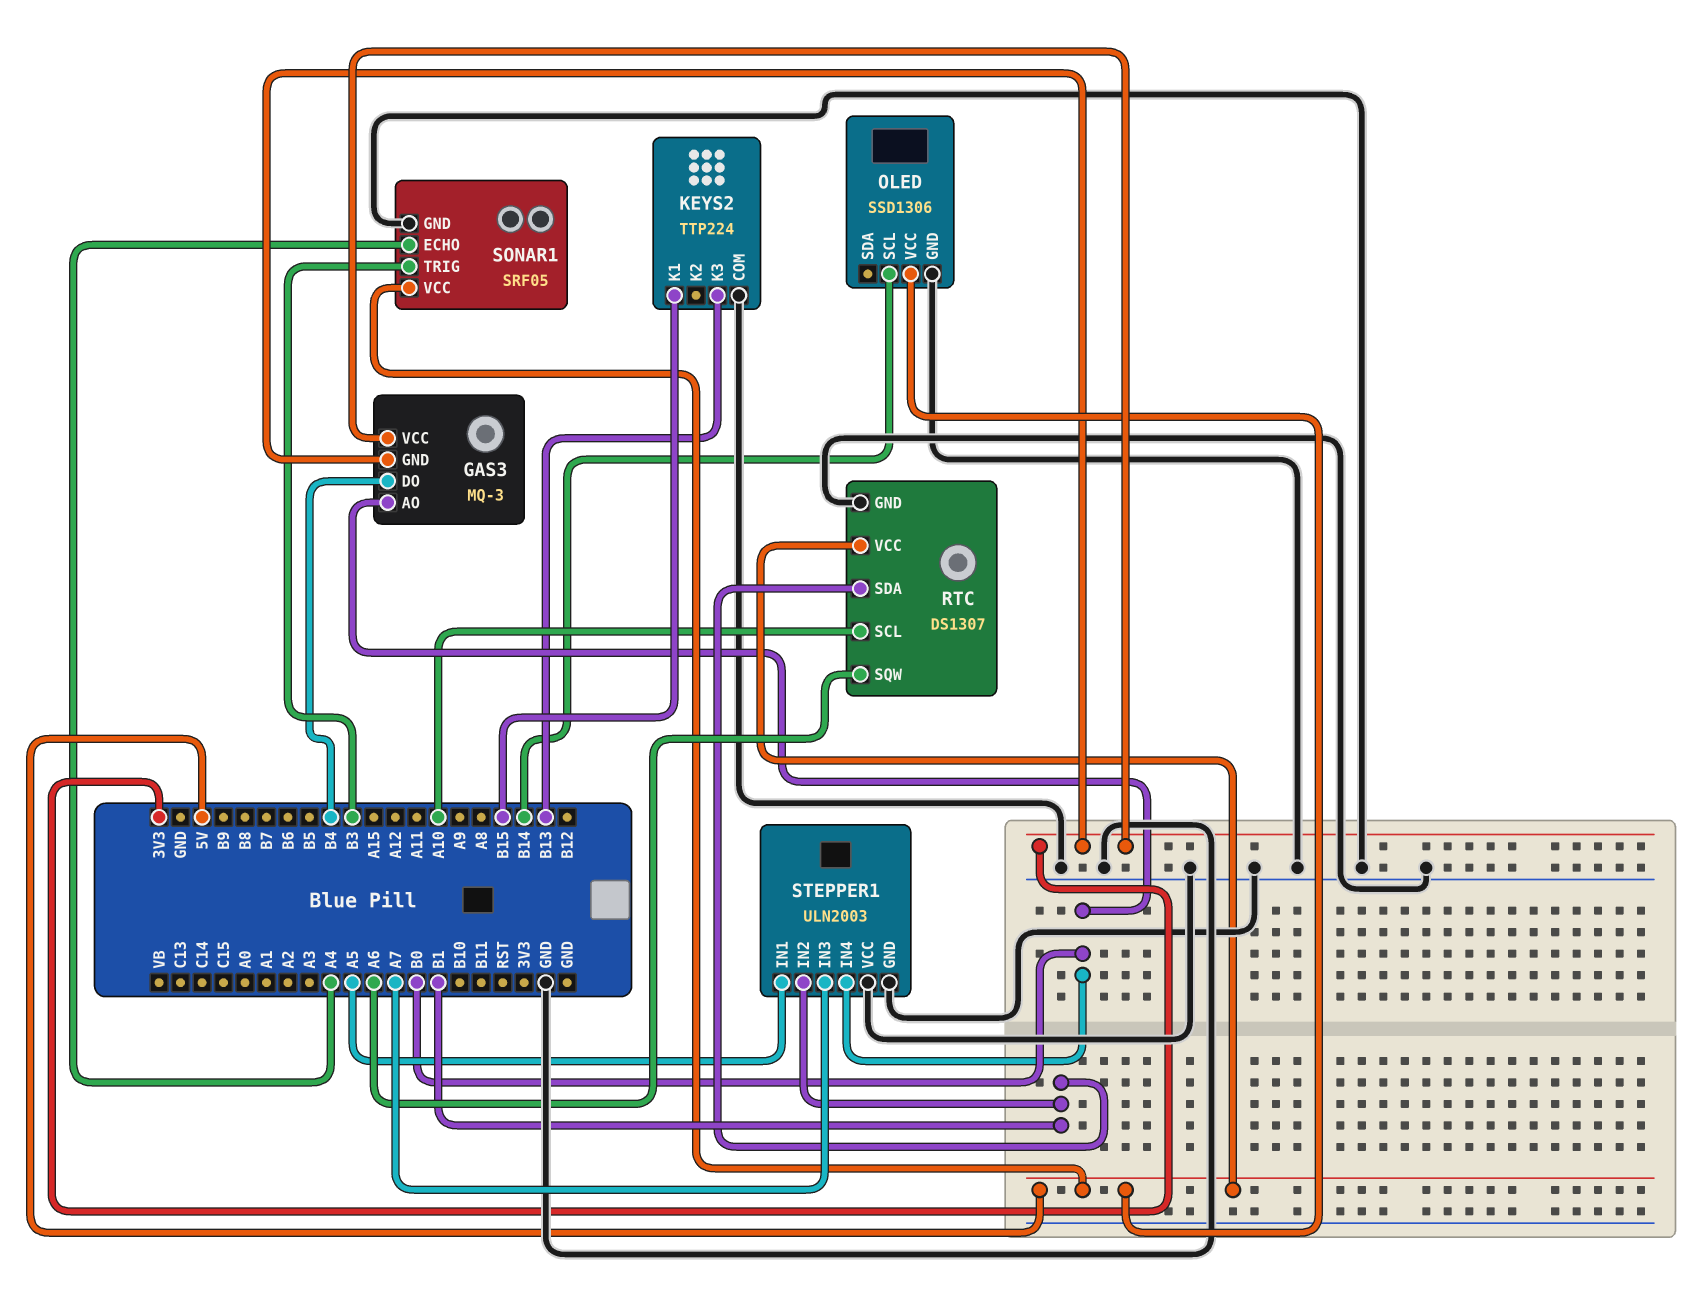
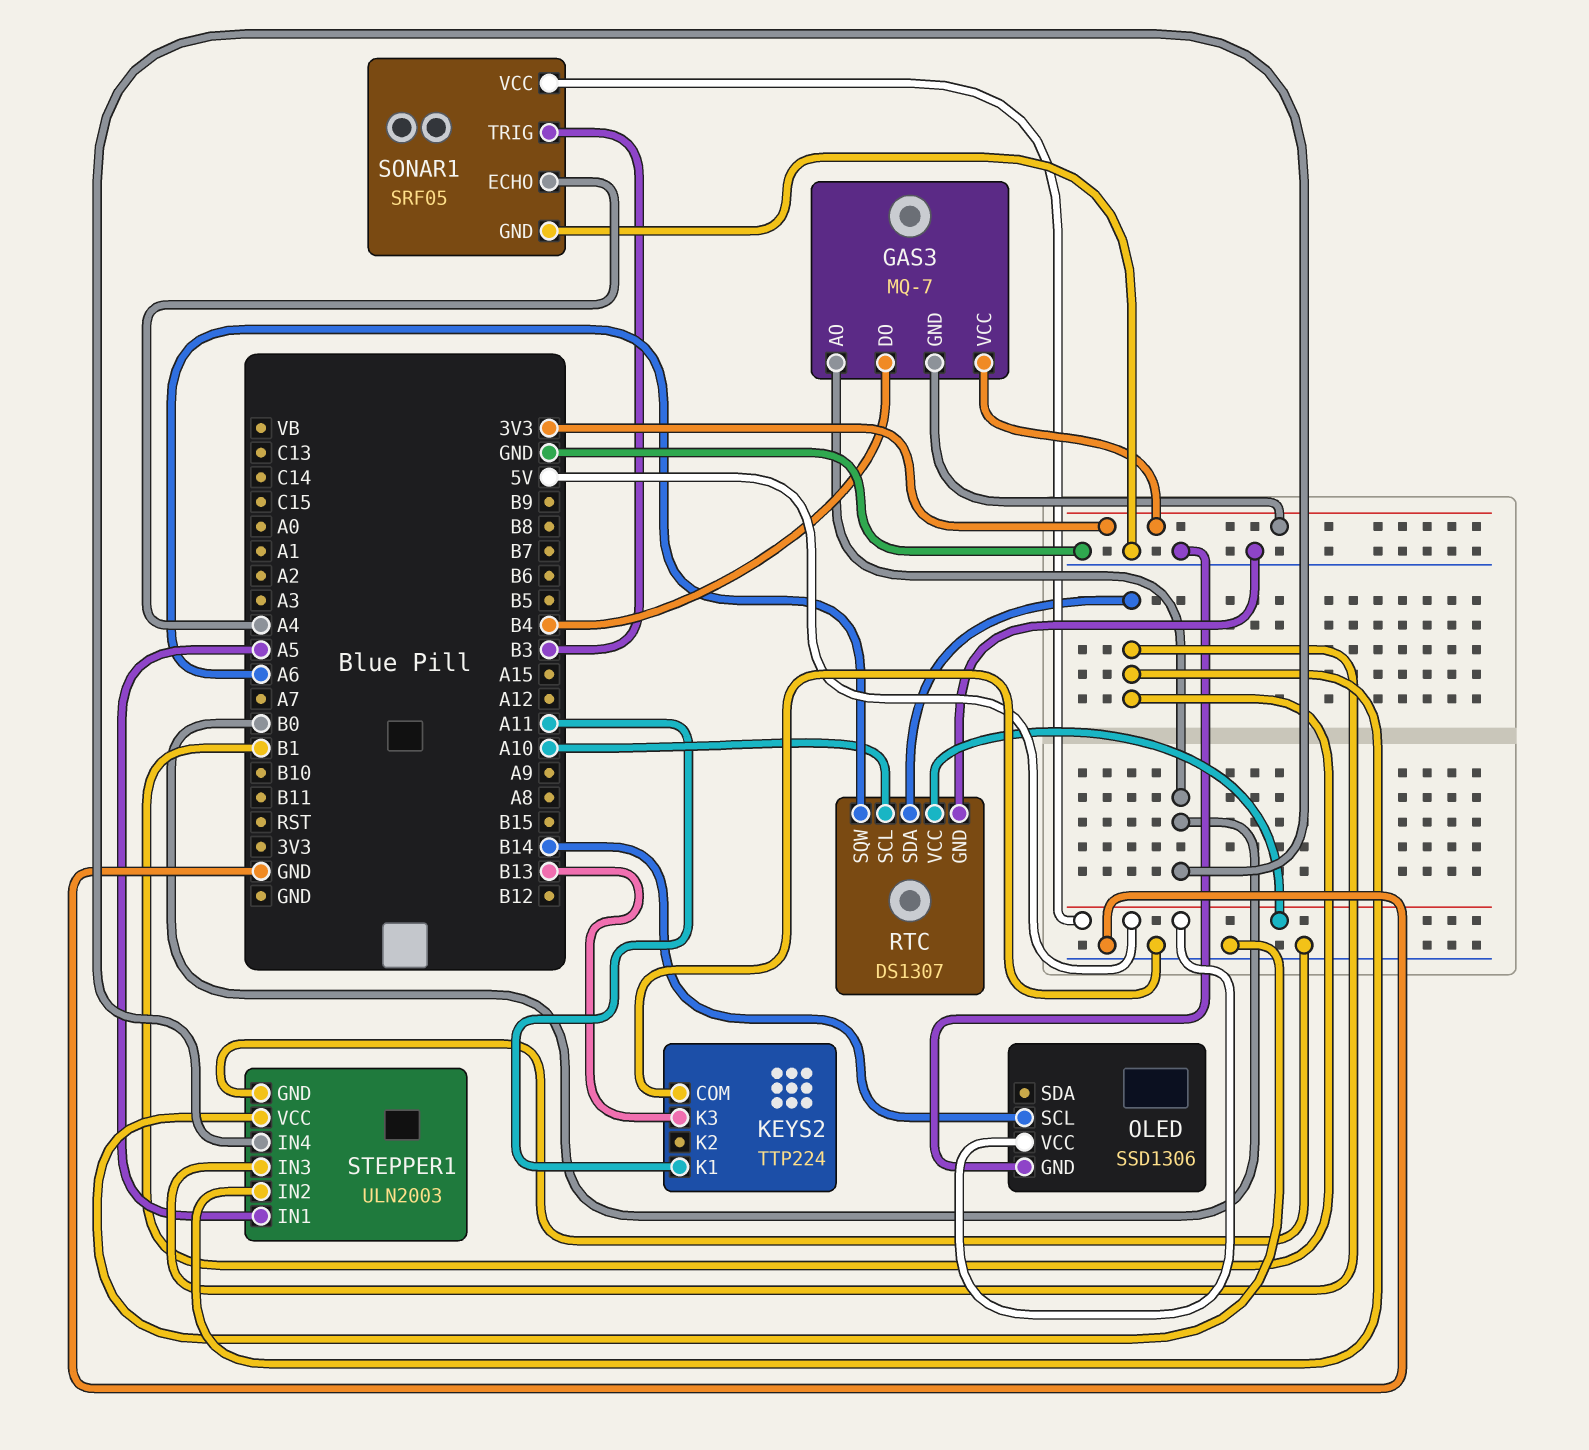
GAS3: MQ-3 -> MQ-7
KEYS2 pin K1: B15 -> A11
STEPPER1 pin IN3: A7 -> B1

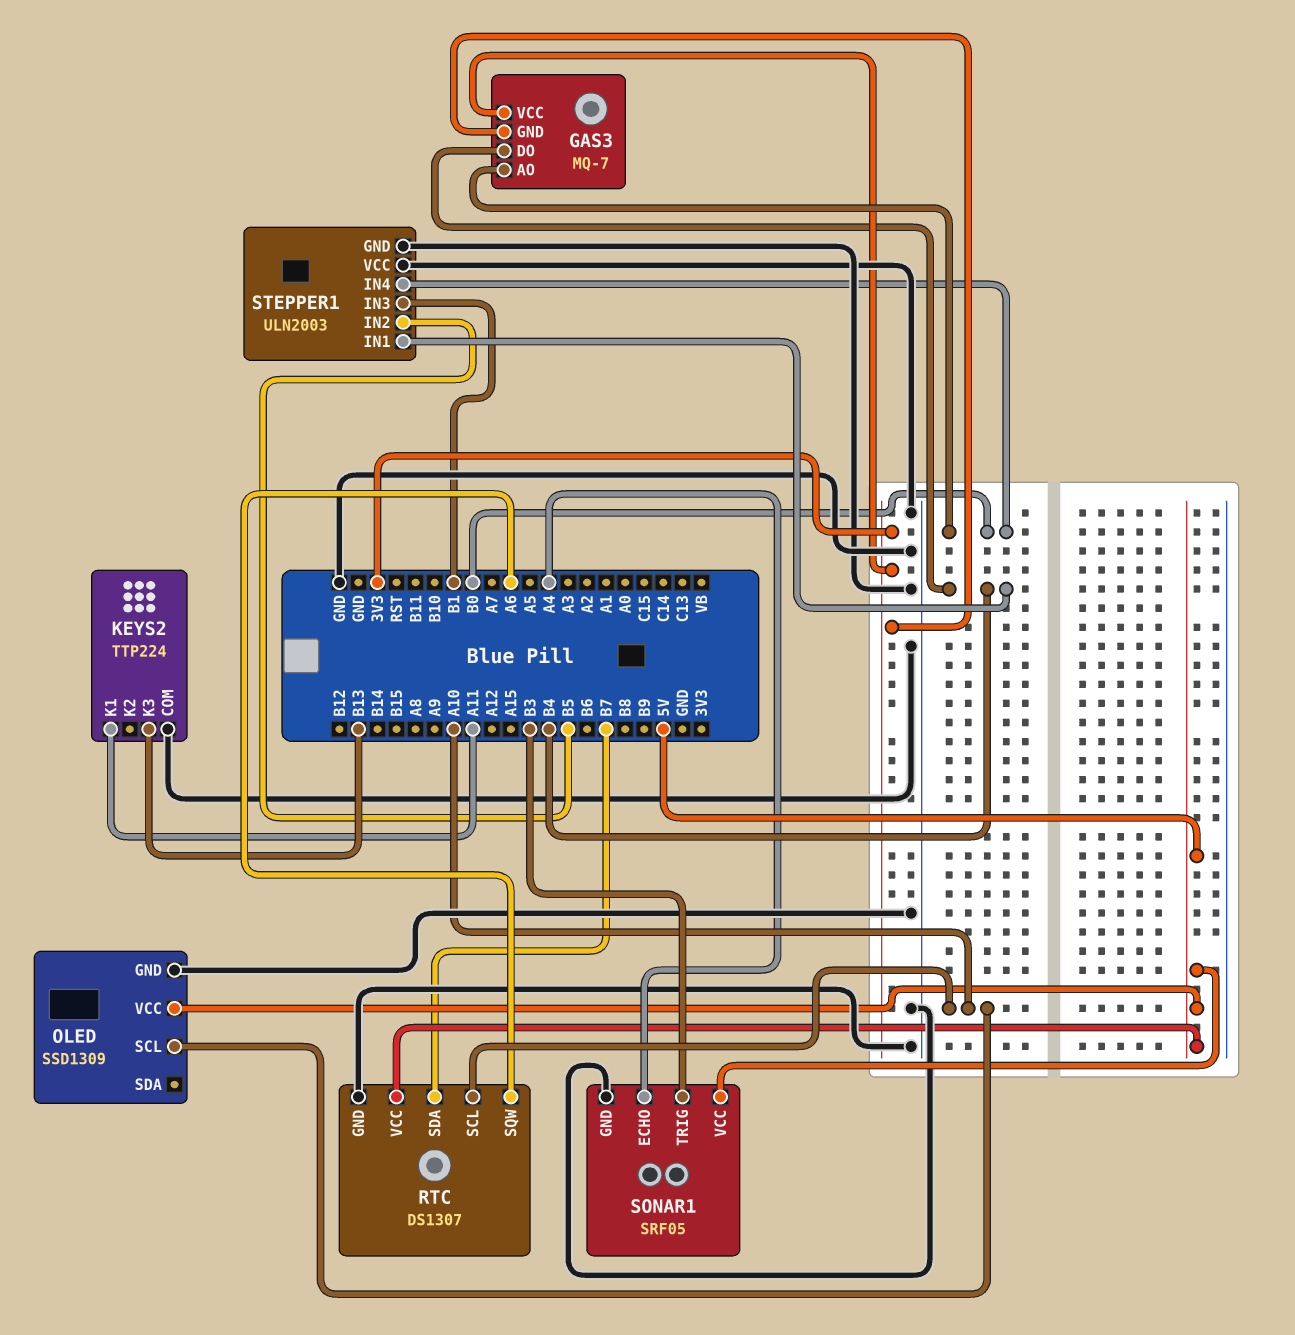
OLED: SSD1306 -> SSD1309
OLED pin SCL: B14 -> A10
RTC pin SDA: B1 -> B7
STEPPER1 pin IN1: A5 -> B4
STEPPER1 pin IN2: B1 -> B5

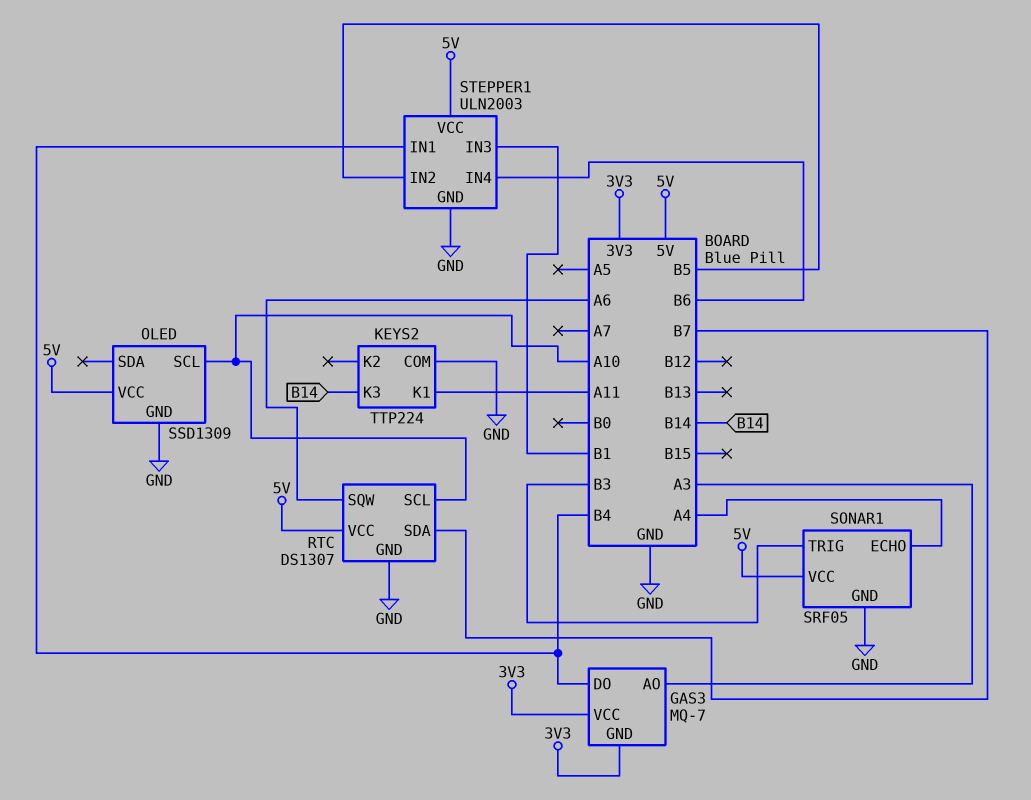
GAS3 pin AO: B0 -> A3
KEYS2 pin K3: B13 -> B14
STEPPER1 pin IN4: B0 -> B6
STEPPER1 pin VCC: GND -> 5V

